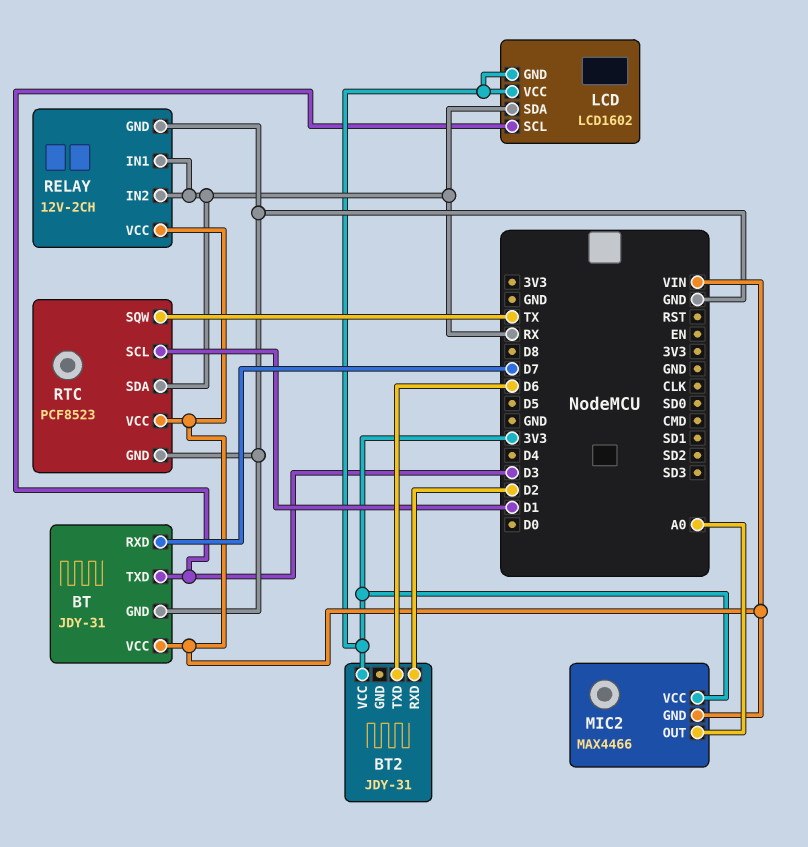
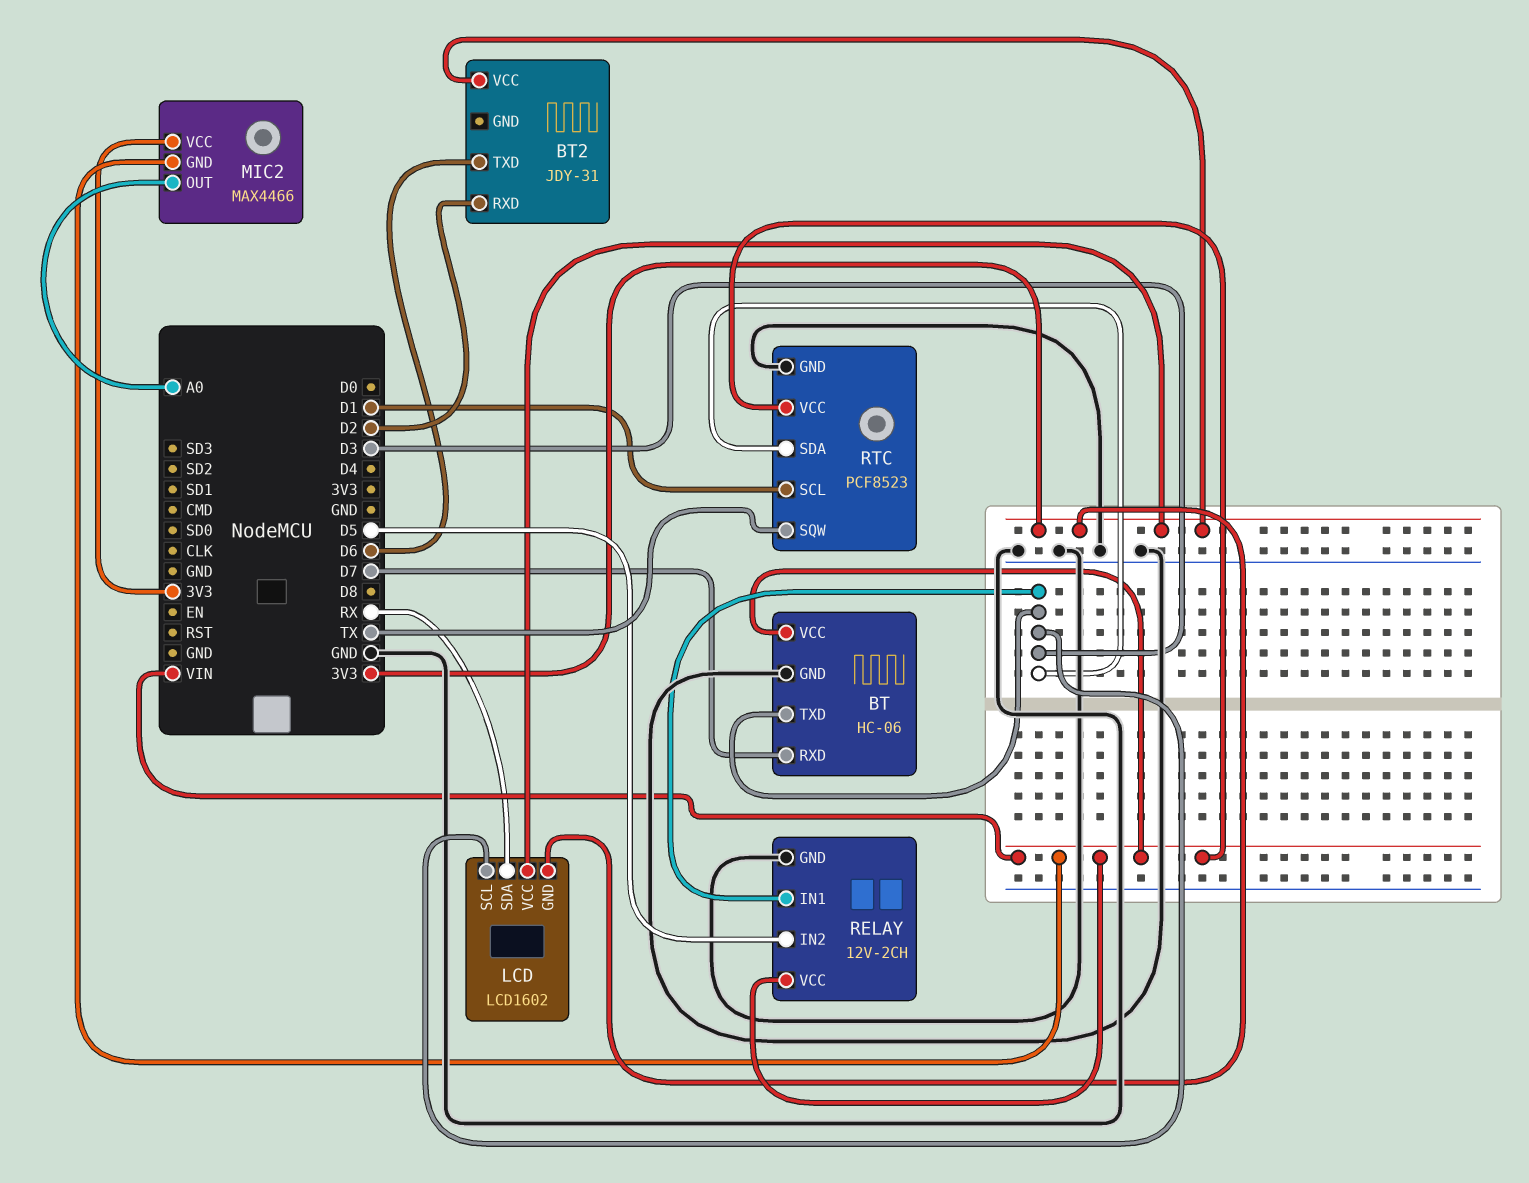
BT: JDY-31 -> HC-06
RELAY pin IN1: RX -> D3
RELAY pin IN2: RX -> D5
RTC pin SDA: RX -> D3

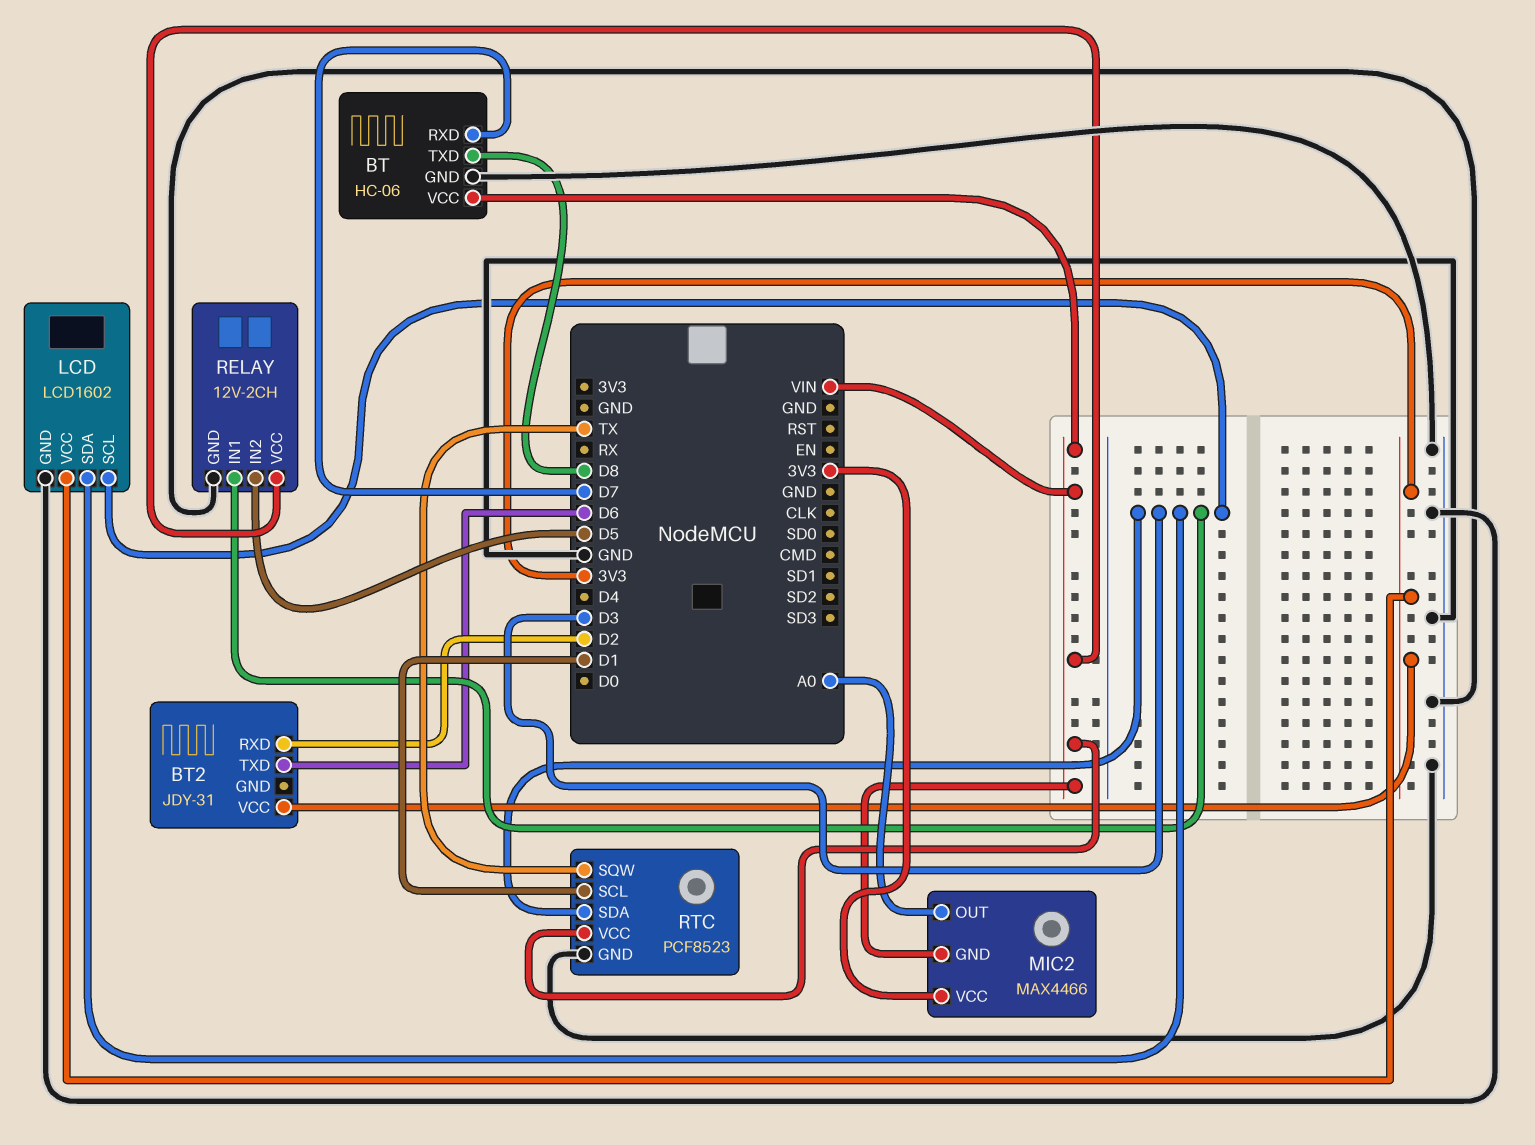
BT pin TXD: D3 -> D8
LCD pin GND: 3V3 -> GND
LCD pin SDA: RX -> D3

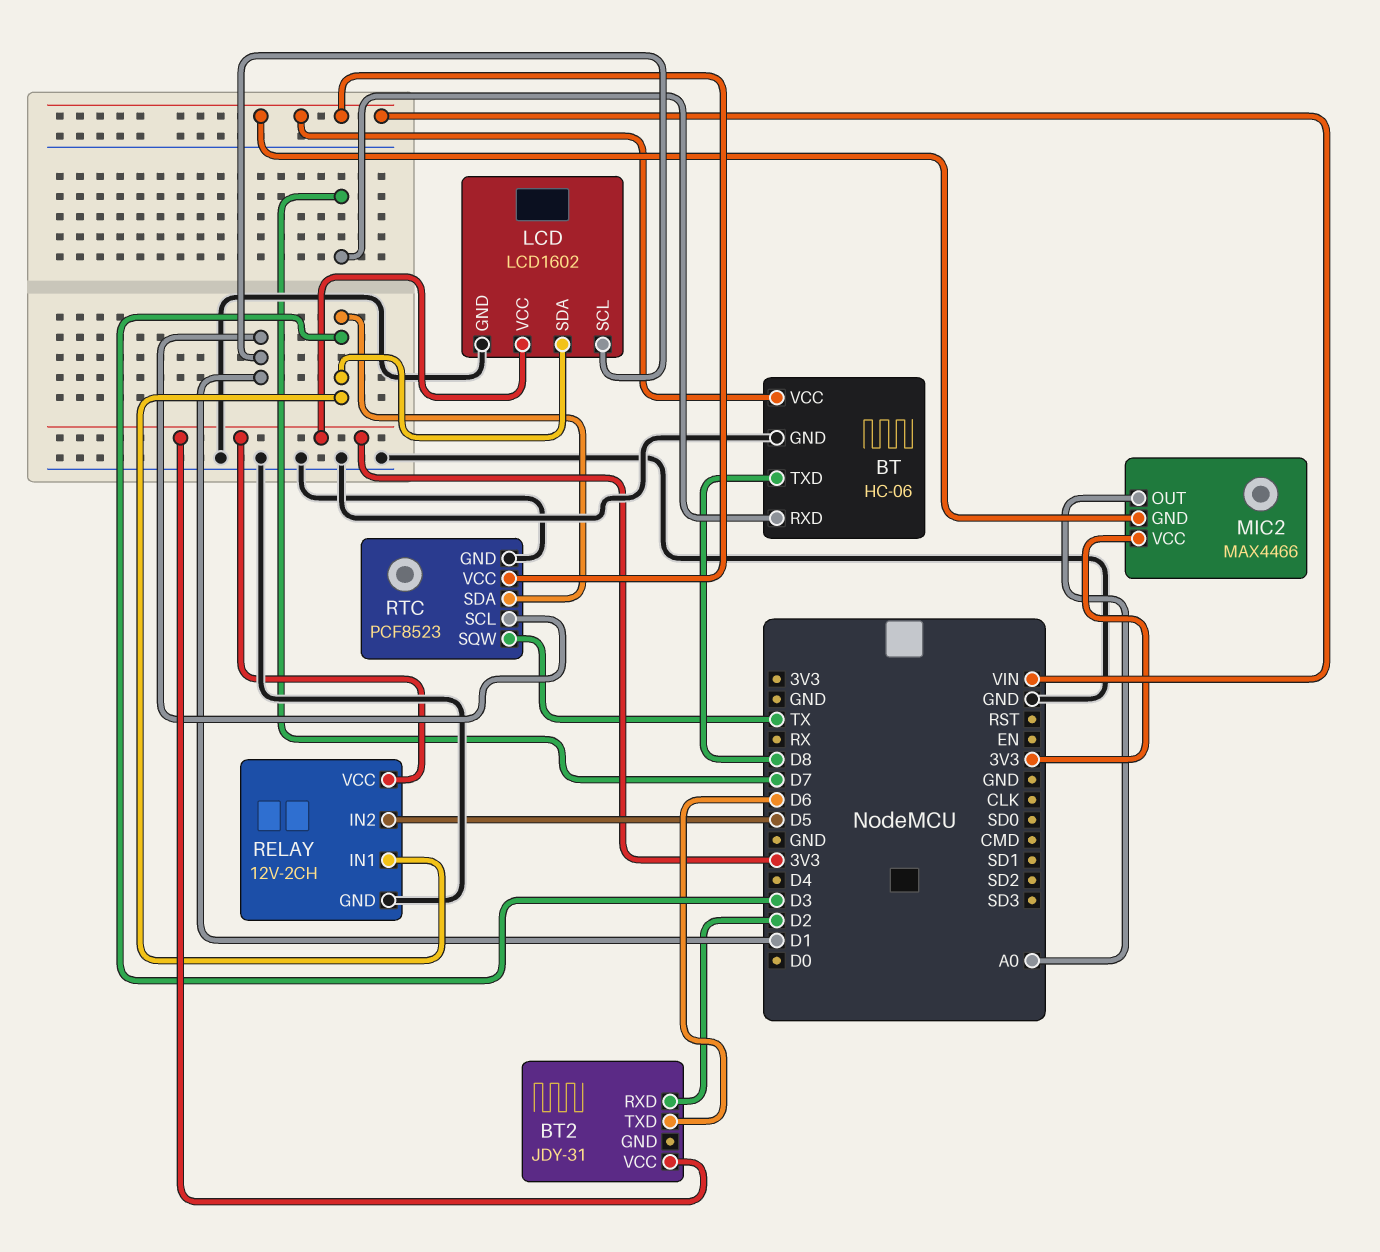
LCD pin SCL: D3 -> D1
RELAY pin VCC: VIN -> 3V3

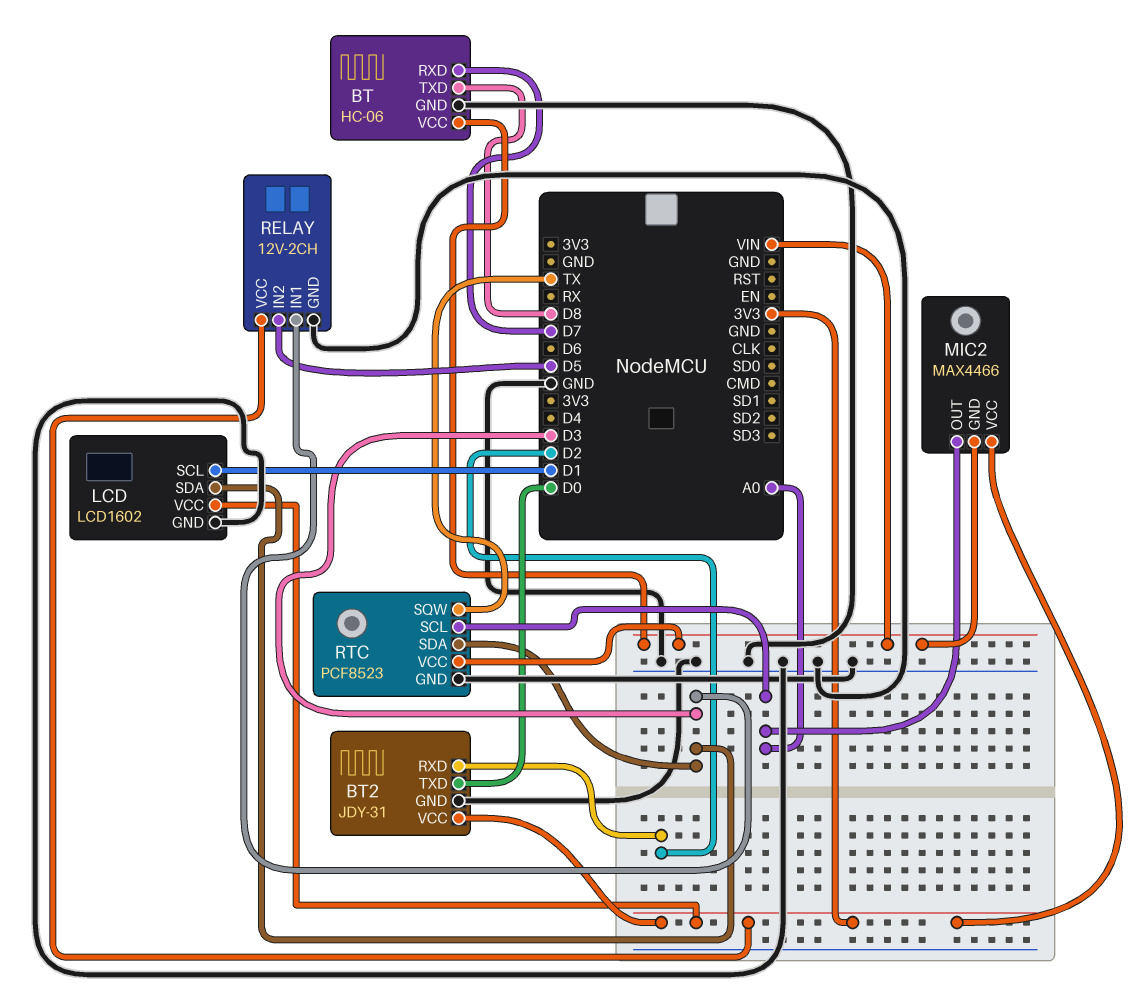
BT2 pin GND: none -> GND
BT2 pin TXD: D6 -> D0
RTC pin SCL: D1 -> A0

